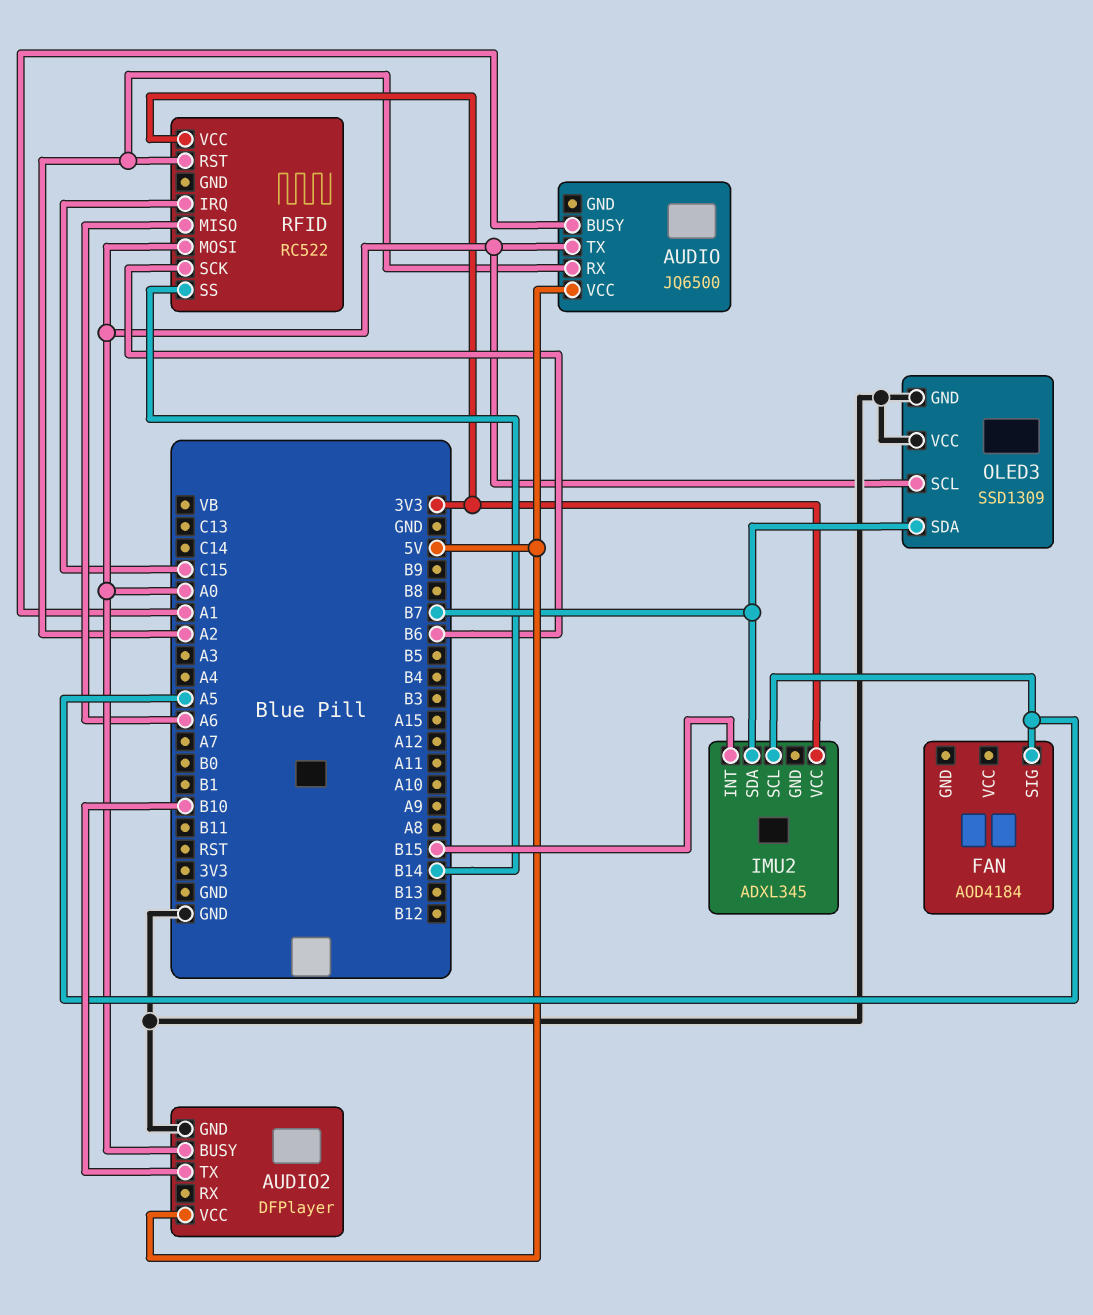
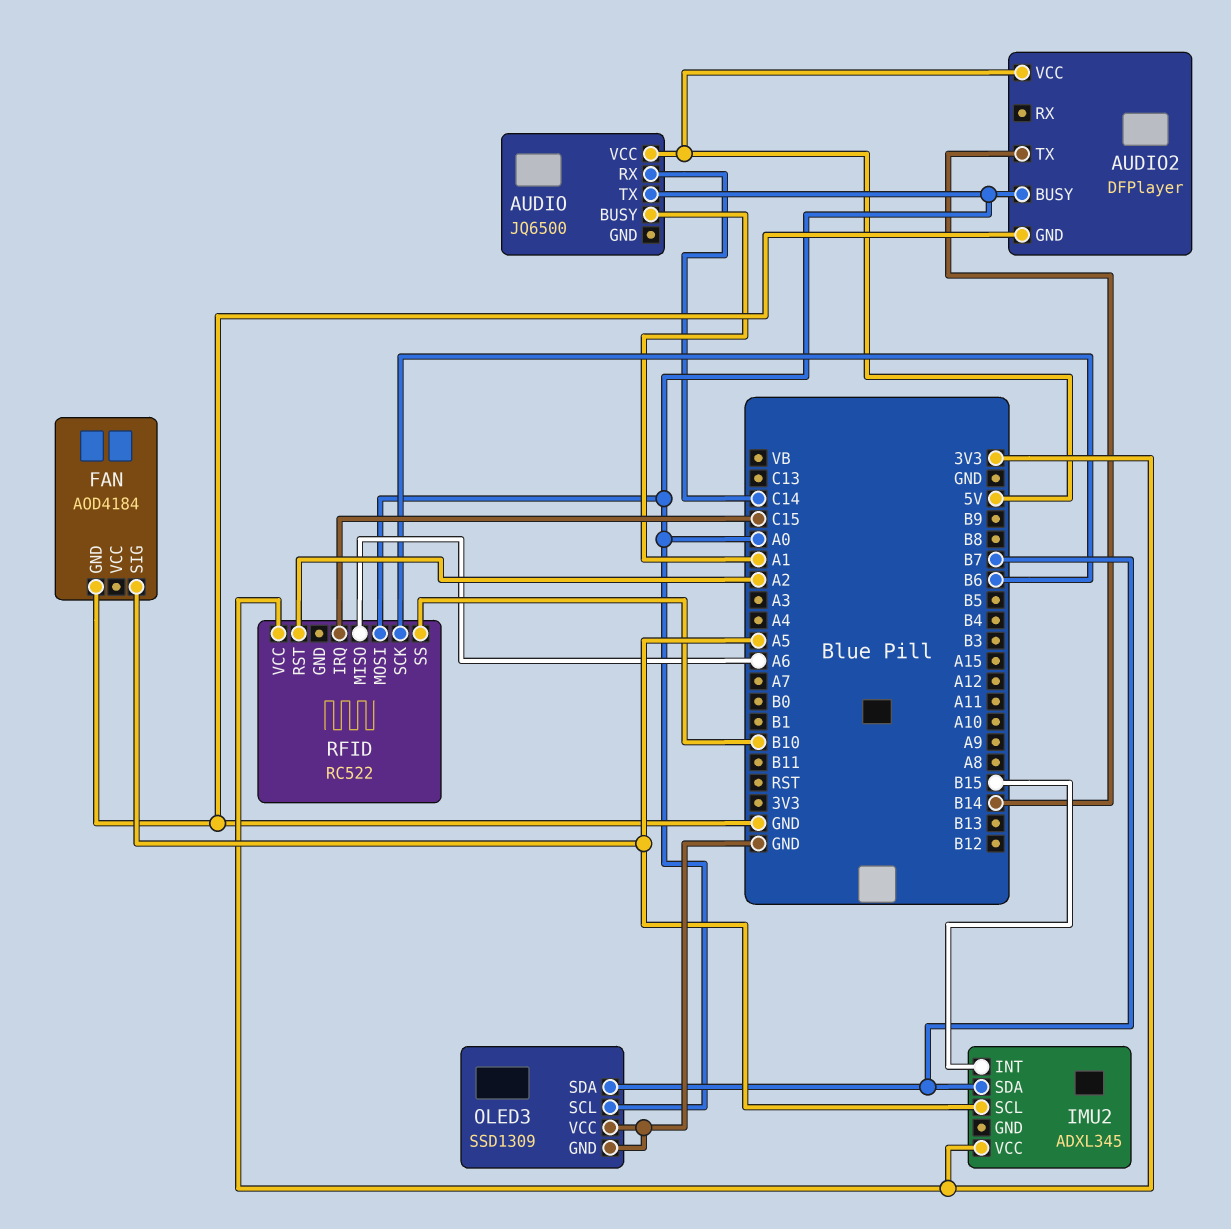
AUDIO pin RX: A2 -> C14
AUDIO2 pin TX: B10 -> B14
FAN pin GND: none -> GND
RFID pin SS: B14 -> B10

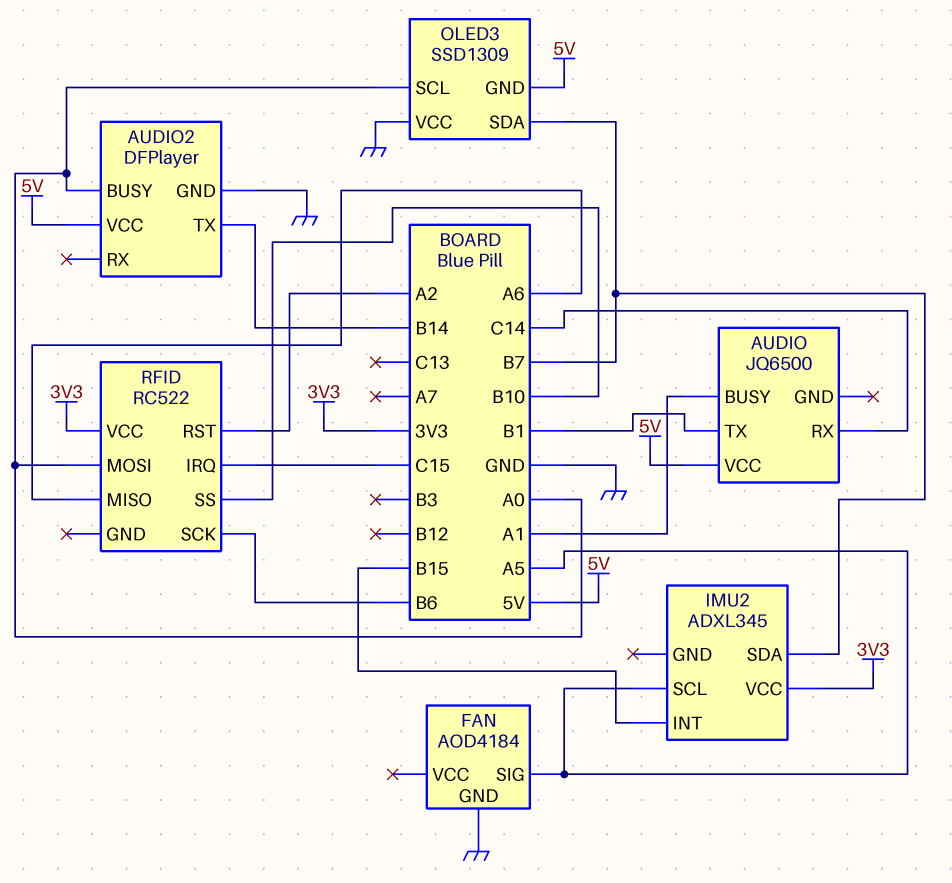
AUDIO pin TX: A0 -> B1
OLED3 pin GND: GND -> 5V

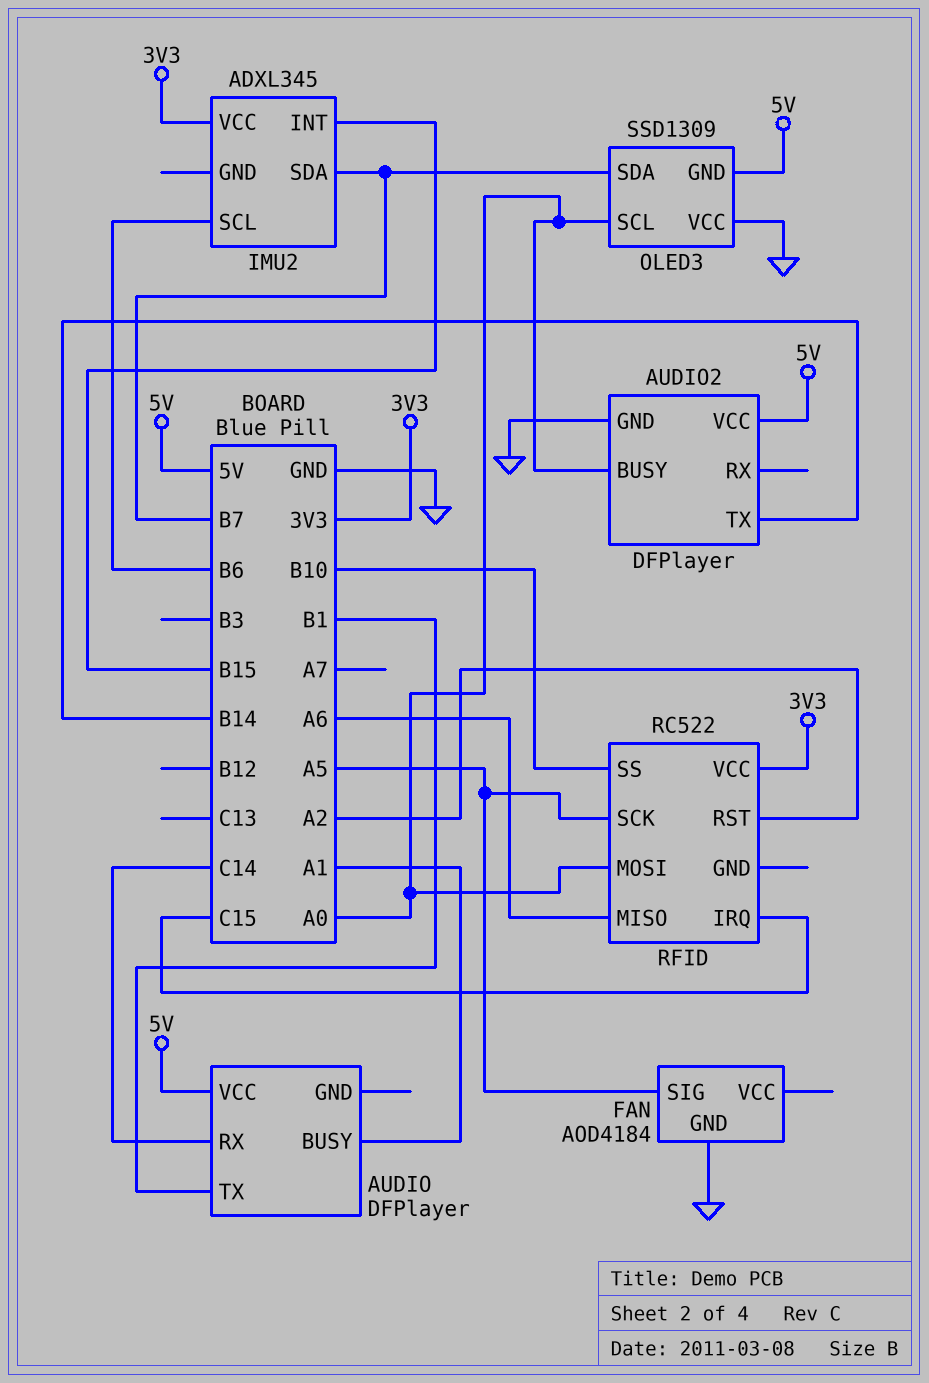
AUDIO: JQ6500 -> DFPlayer
IMU2 pin SCL: A5 -> B6
RFID pin SCK: B6 -> A5

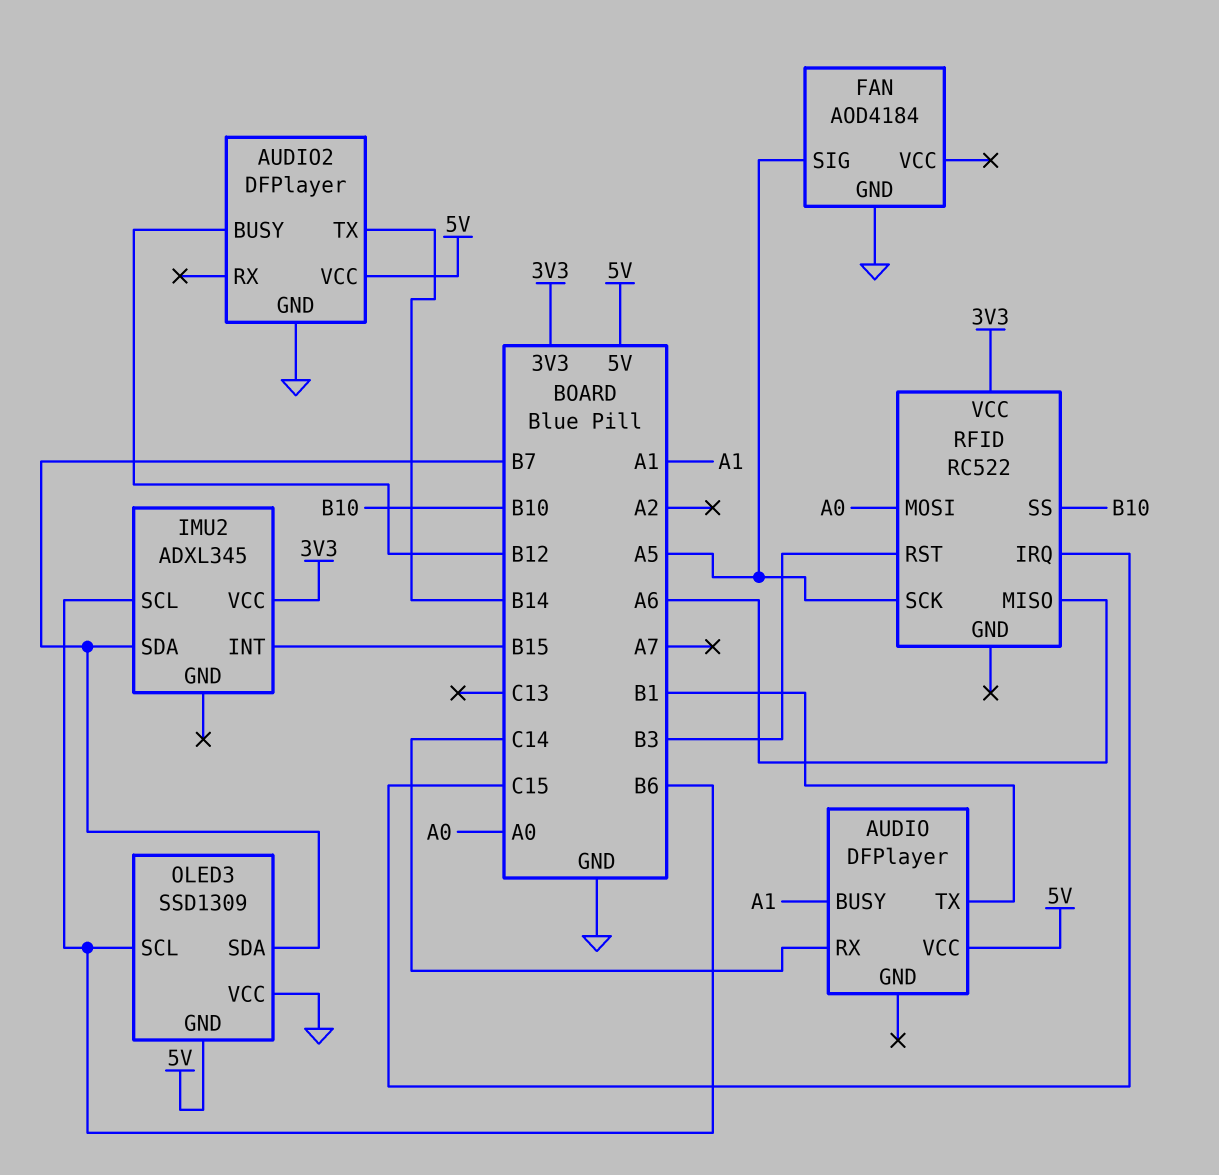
AUDIO2 pin BUSY: A0 -> B12
OLED3 pin SCL: A0 -> B6
RFID pin RST: A2 -> B3

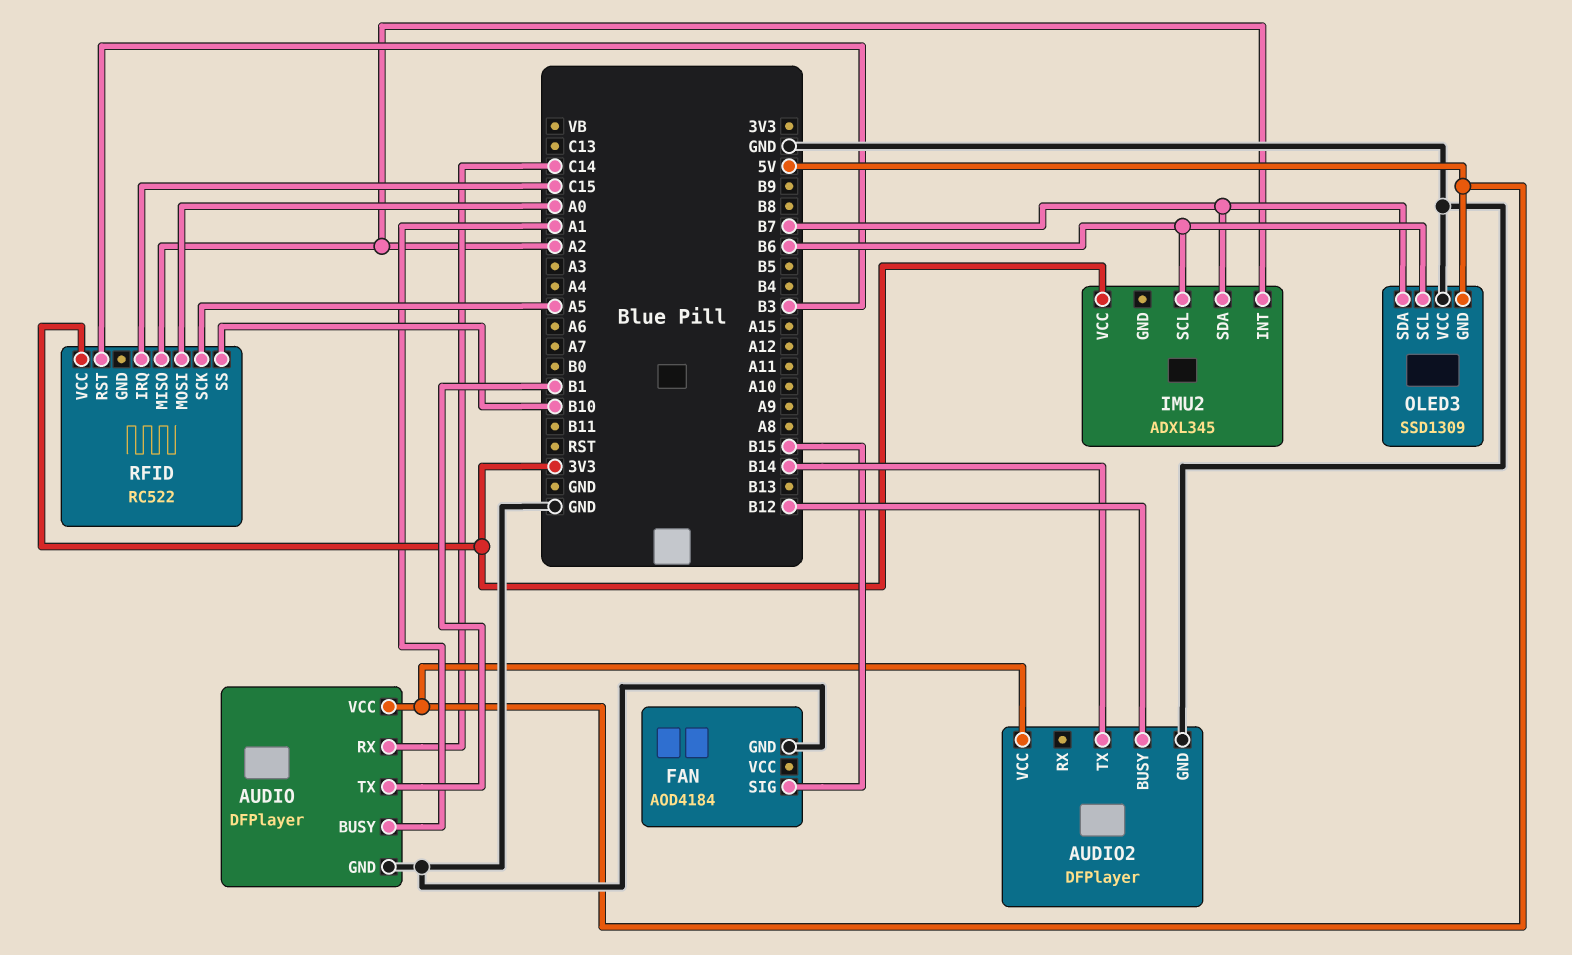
AUDIO pin GND: none -> GND
FAN pin SIG: A5 -> B15
IMU2 pin INT: B15 -> A2
RFID pin MISO: A6 -> A2

